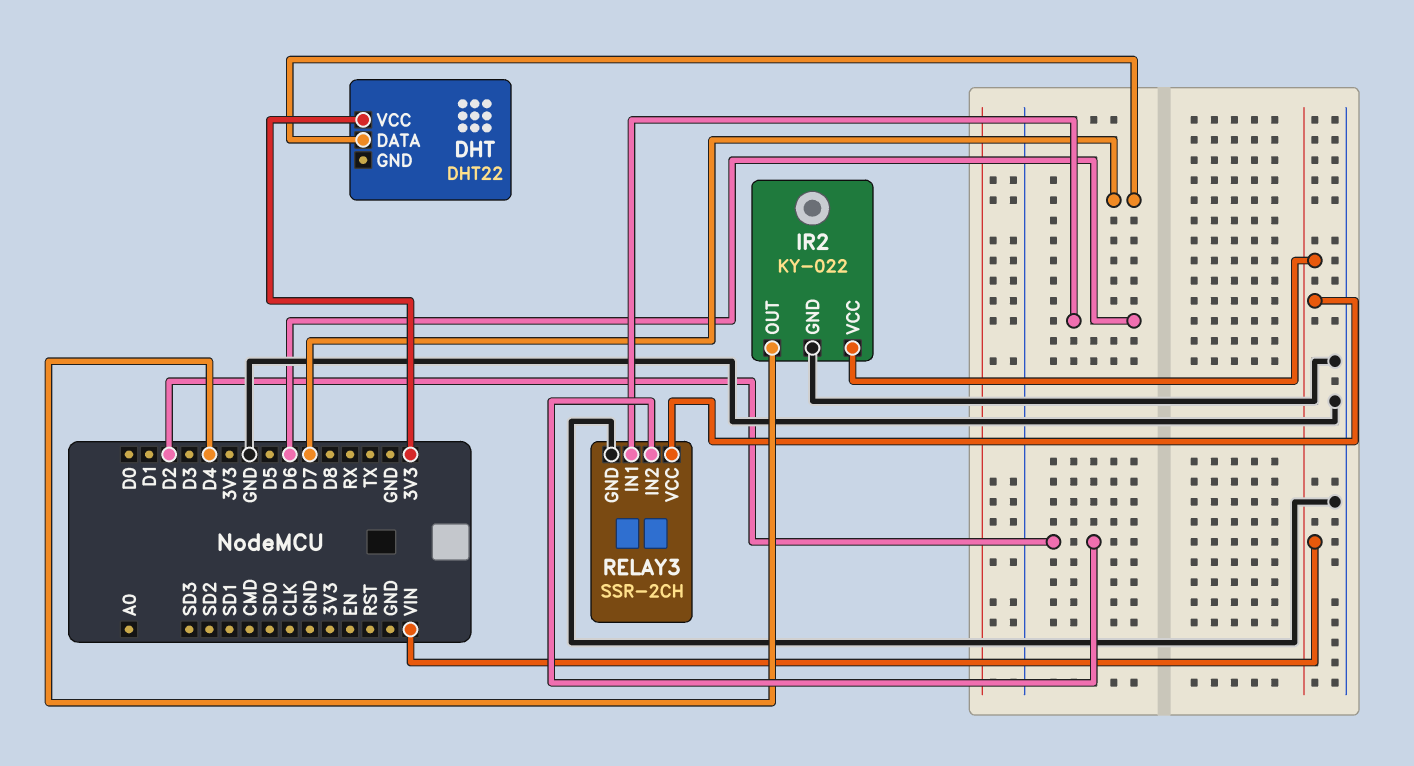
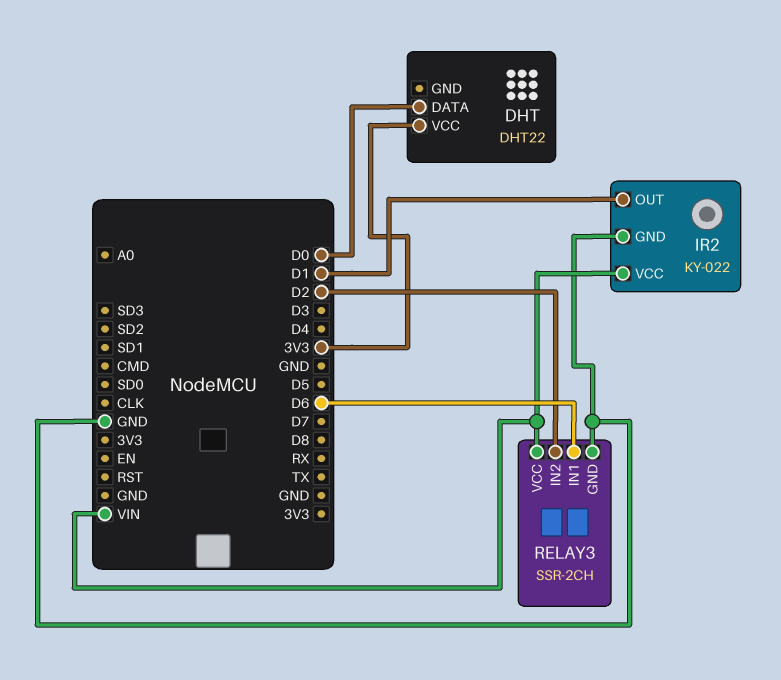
DHT pin DATA: D7 -> D0
IR2 pin OUT: D4 -> D1

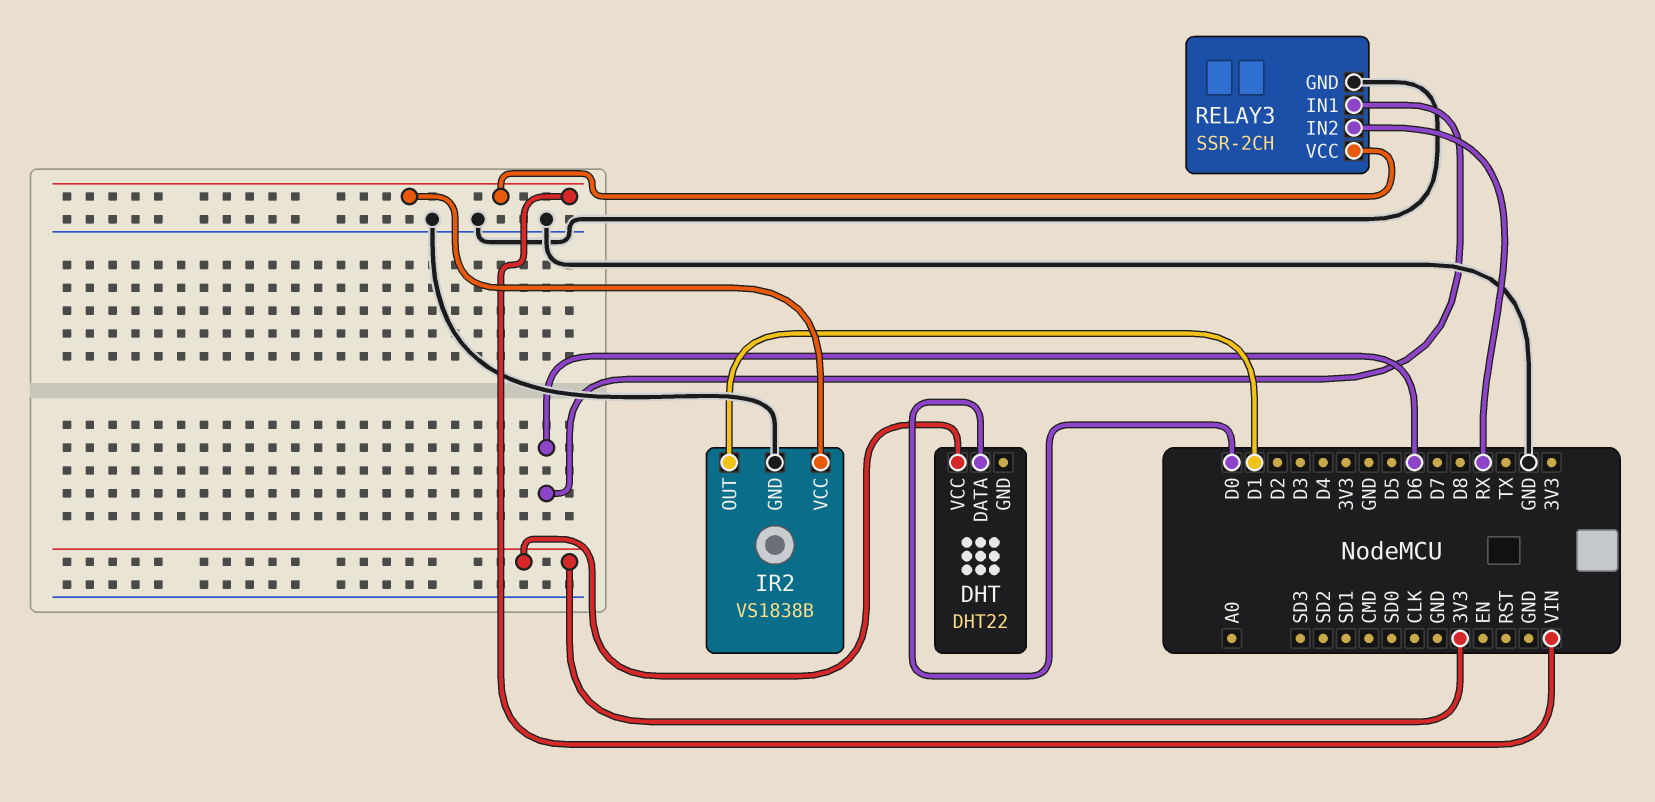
IR2: KY-022 -> VS1838B
RELAY3 pin IN2: D2 -> RX

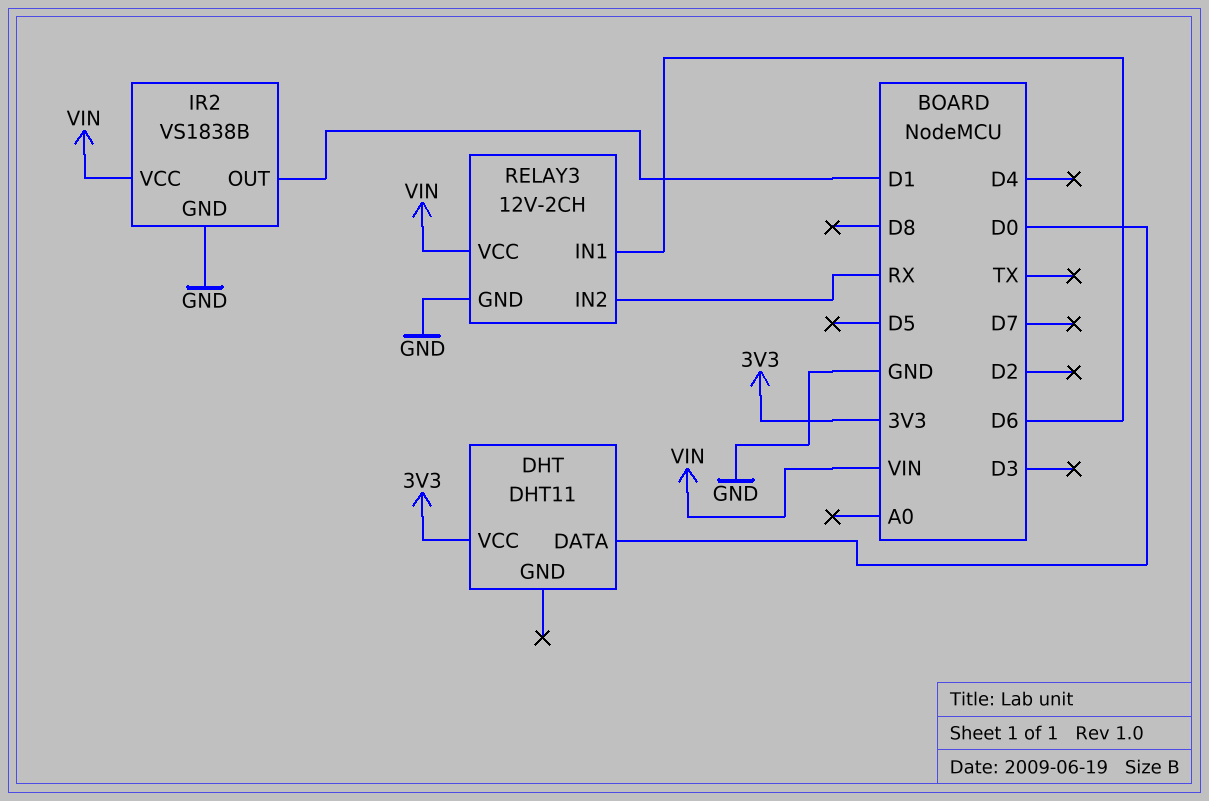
DHT: DHT22 -> DHT11
RELAY3: SSR-2CH -> 12V-2CH

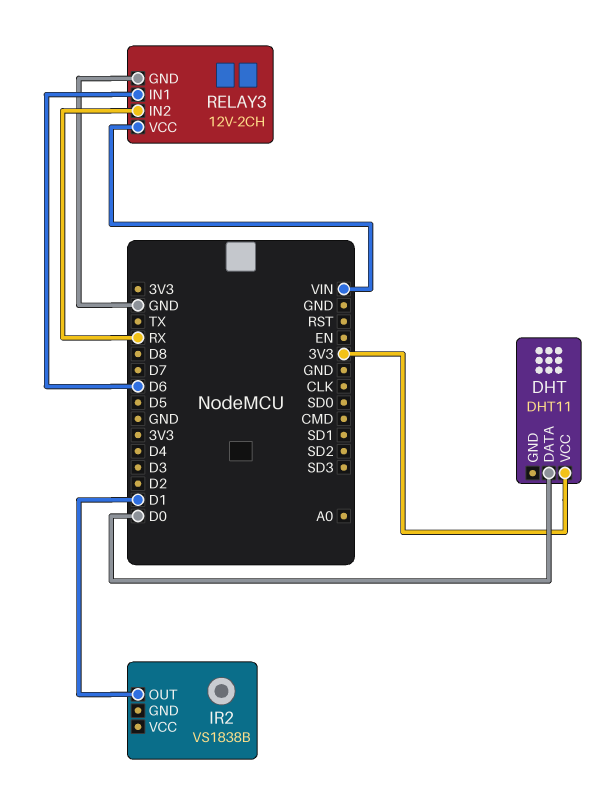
IR2 pin GND: GND -> none
IR2 pin VCC: VIN -> none

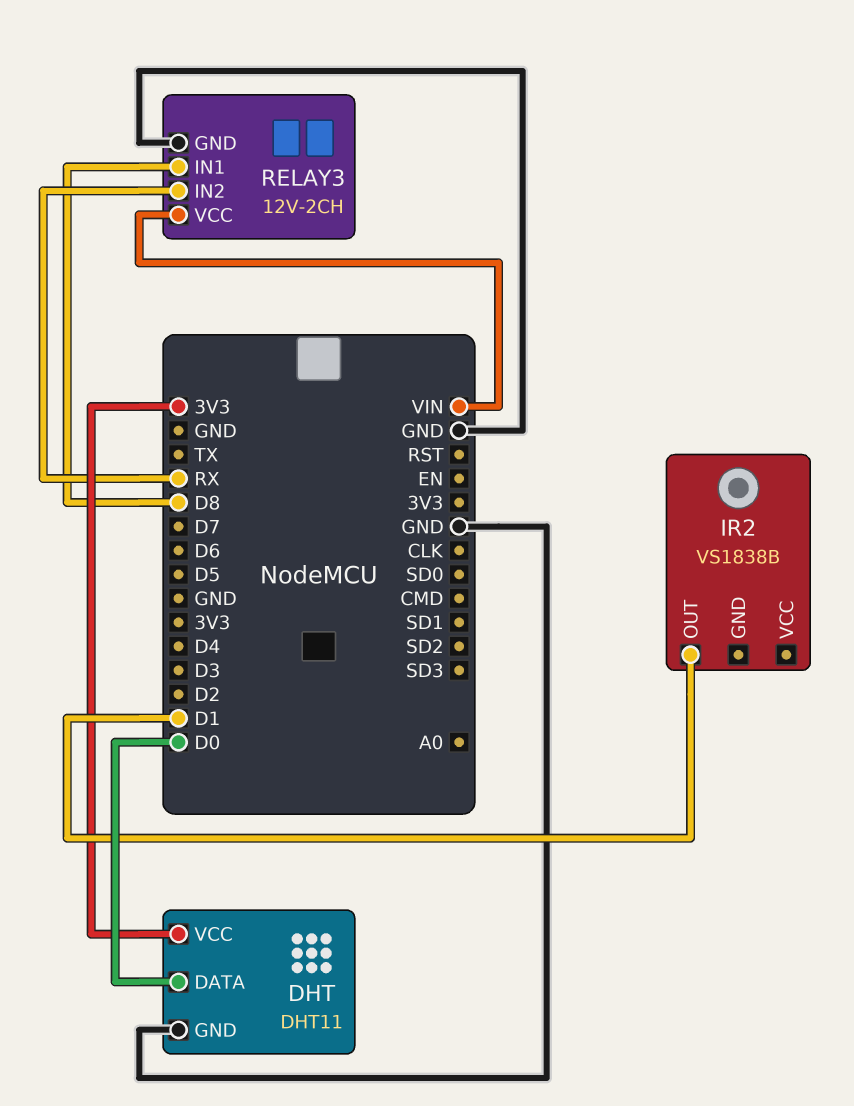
DHT pin GND: none -> GND
RELAY3 pin IN1: D6 -> D8

